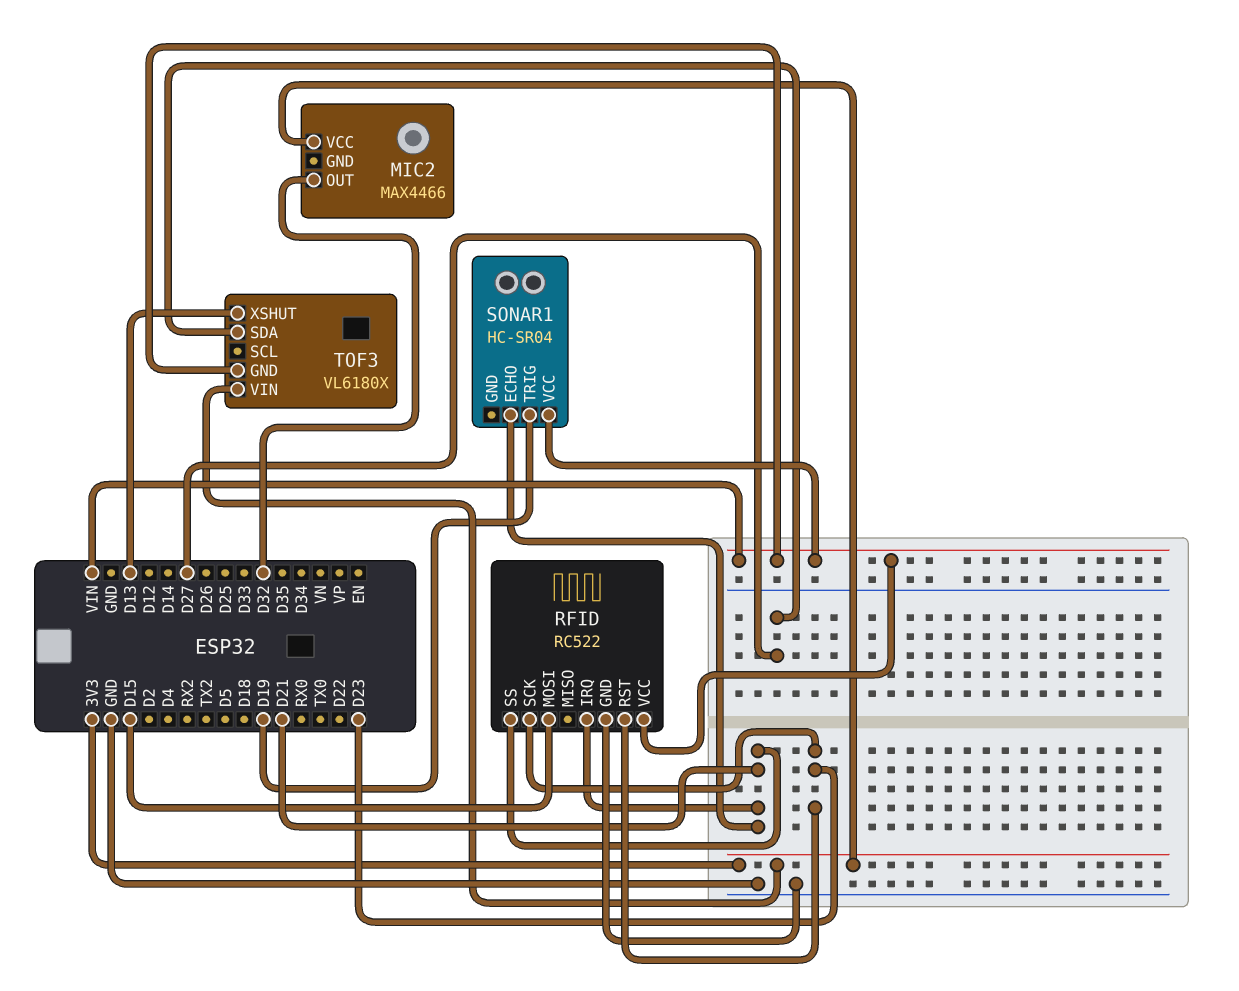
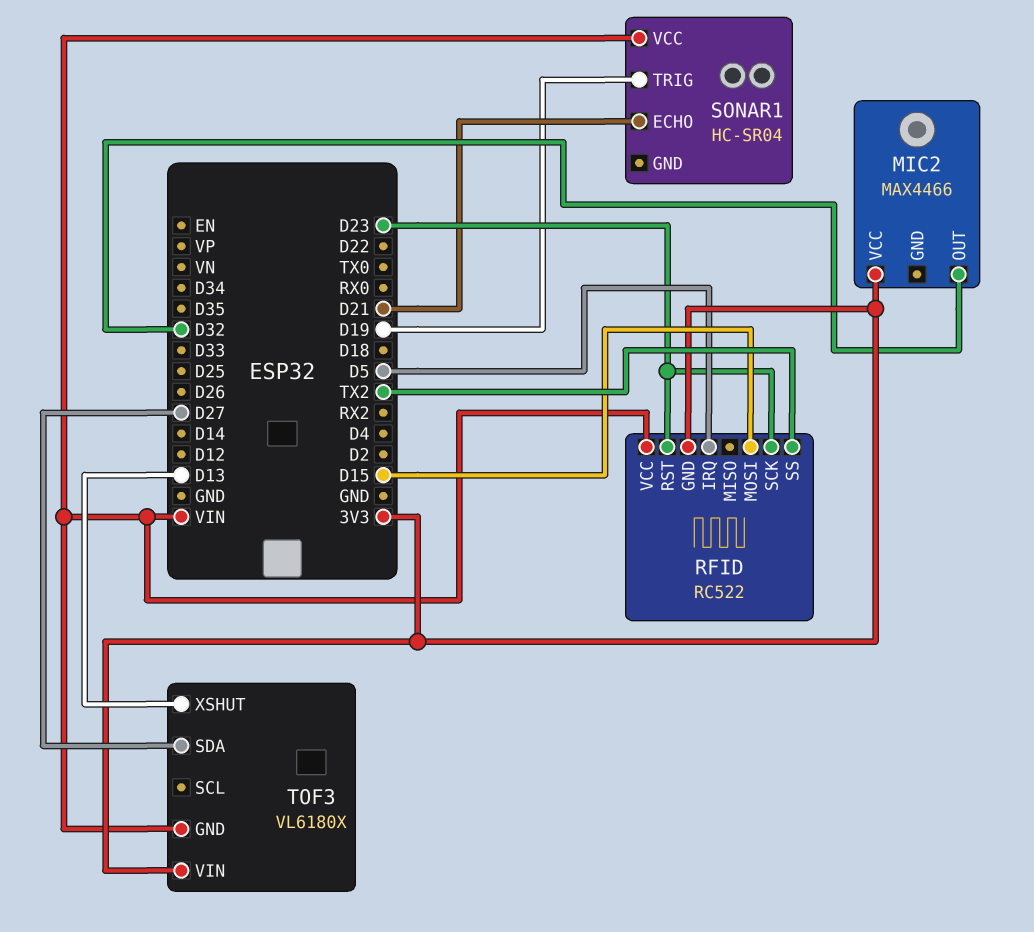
RFID pin GND: GND -> 3V3
RFID pin IRQ: D21 -> D5
RFID pin SS: D21 -> TX2

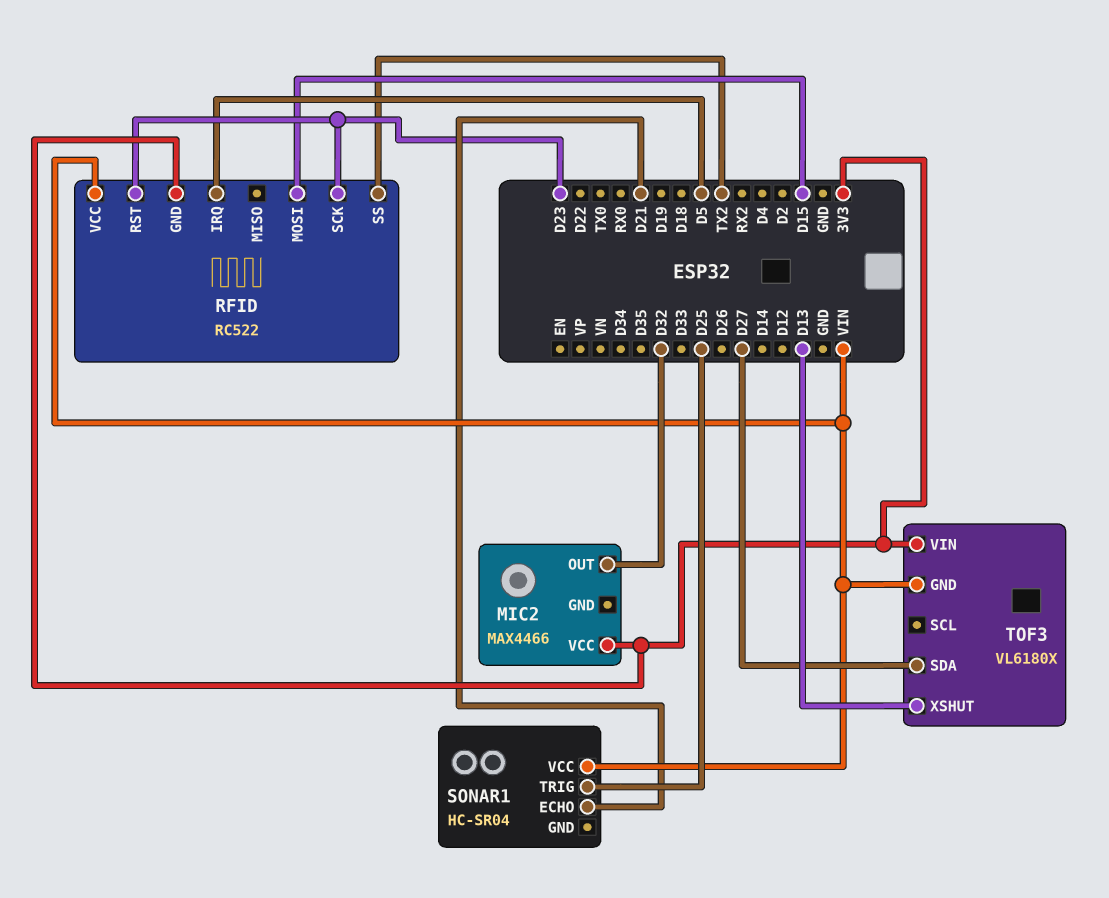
SONAR1 pin TRIG: D19 -> D25

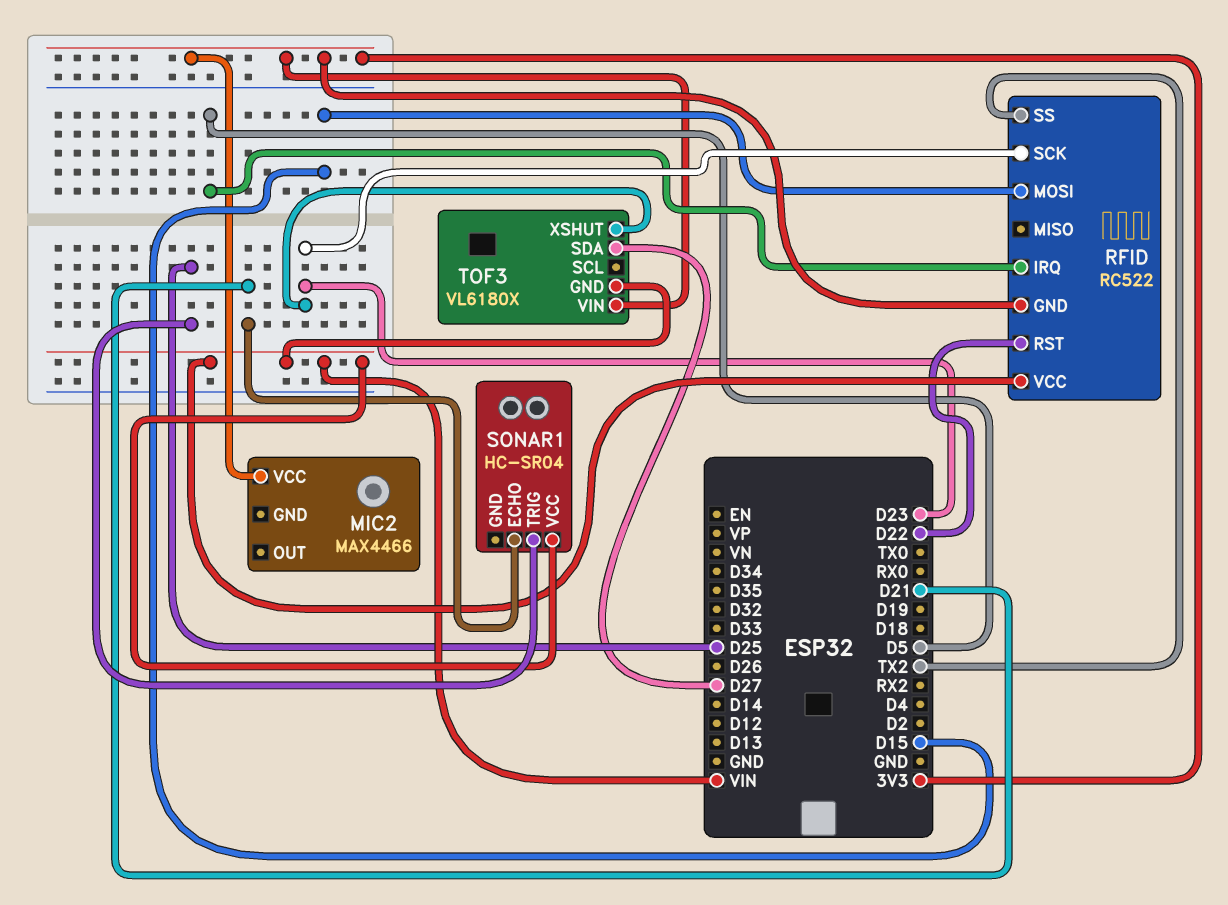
MIC2 pin OUT: D32 -> none
RFID pin RST: D23 -> D22
TOF3 pin XSHUT: D13 -> D23

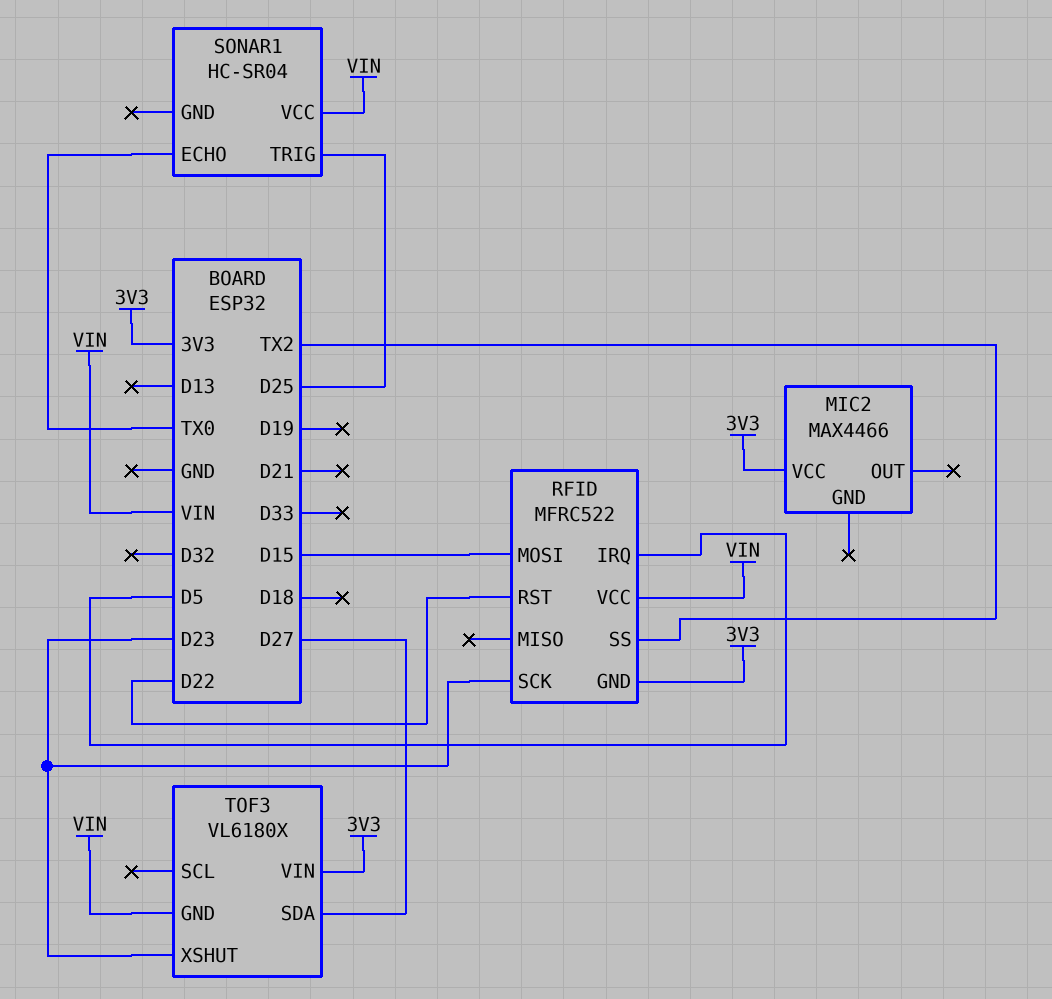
RFID: RC522 -> MFRC522
SONAR1 pin ECHO: D21 -> TX0

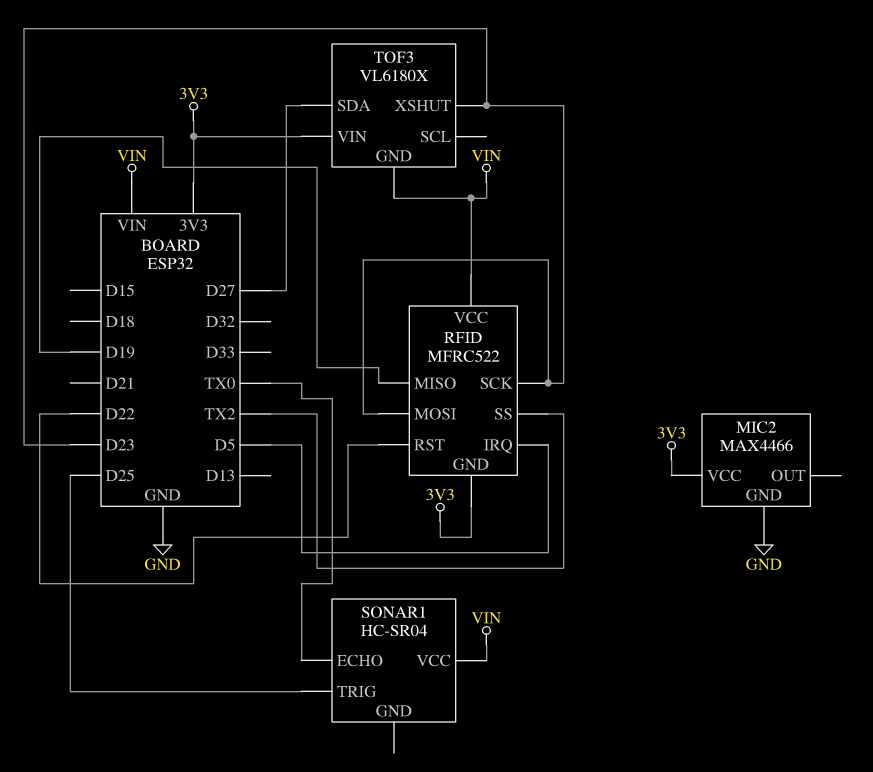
MIC2 pin GND: none -> GND
RFID pin MISO: none -> D19
RFID pin MOSI: D15 -> D23

